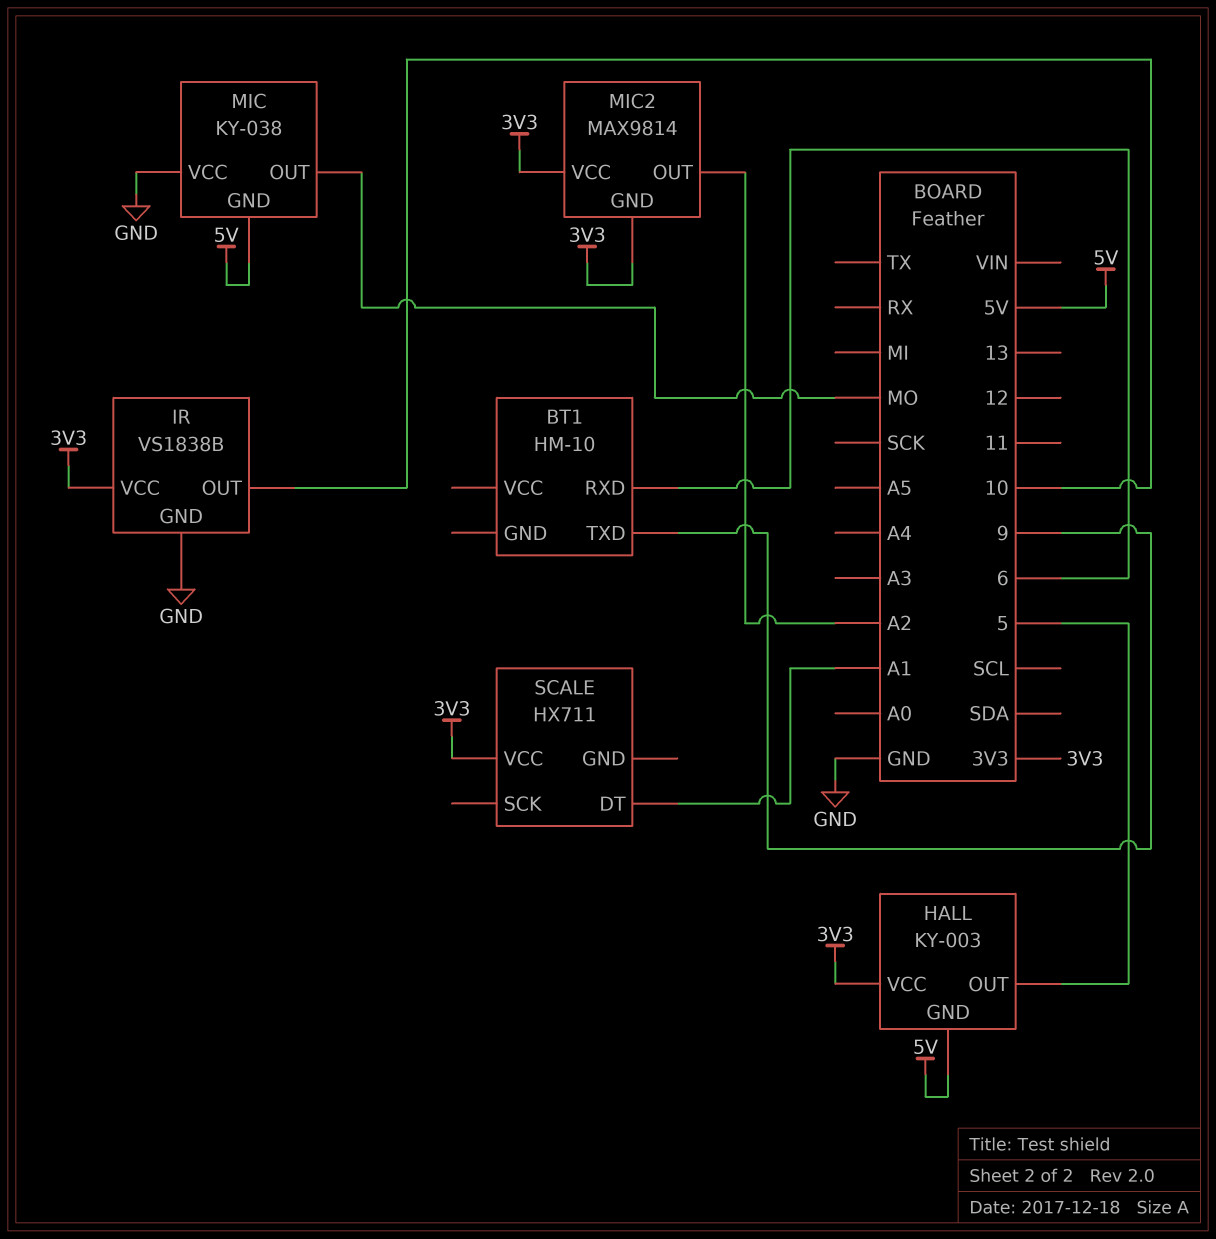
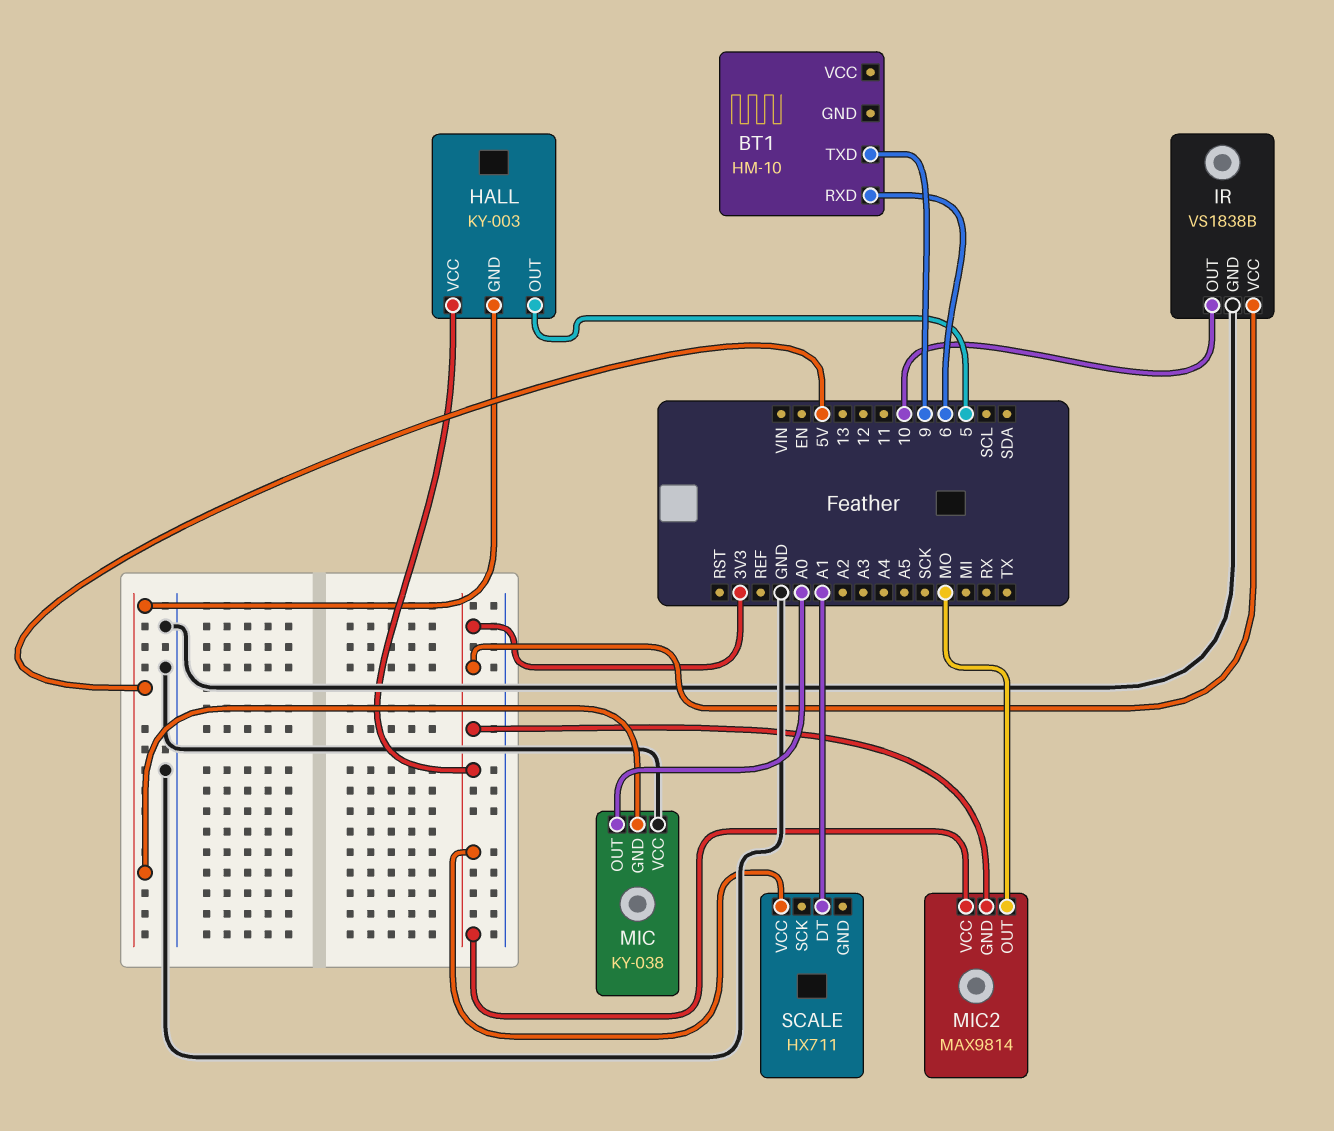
MIC pin OUT: MO -> A0
MIC2 pin OUT: A2 -> MO

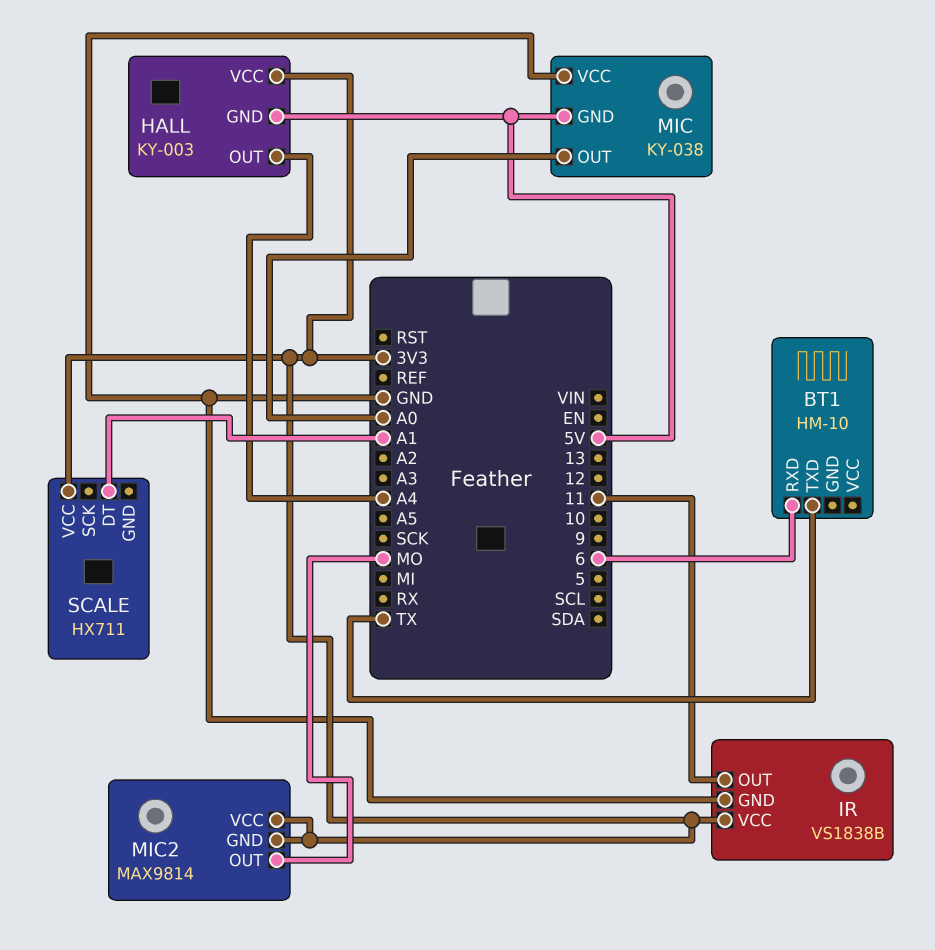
BT1 pin TXD: 9 -> TX
HALL pin OUT: 5 -> A4
IR pin OUT: 10 -> 11

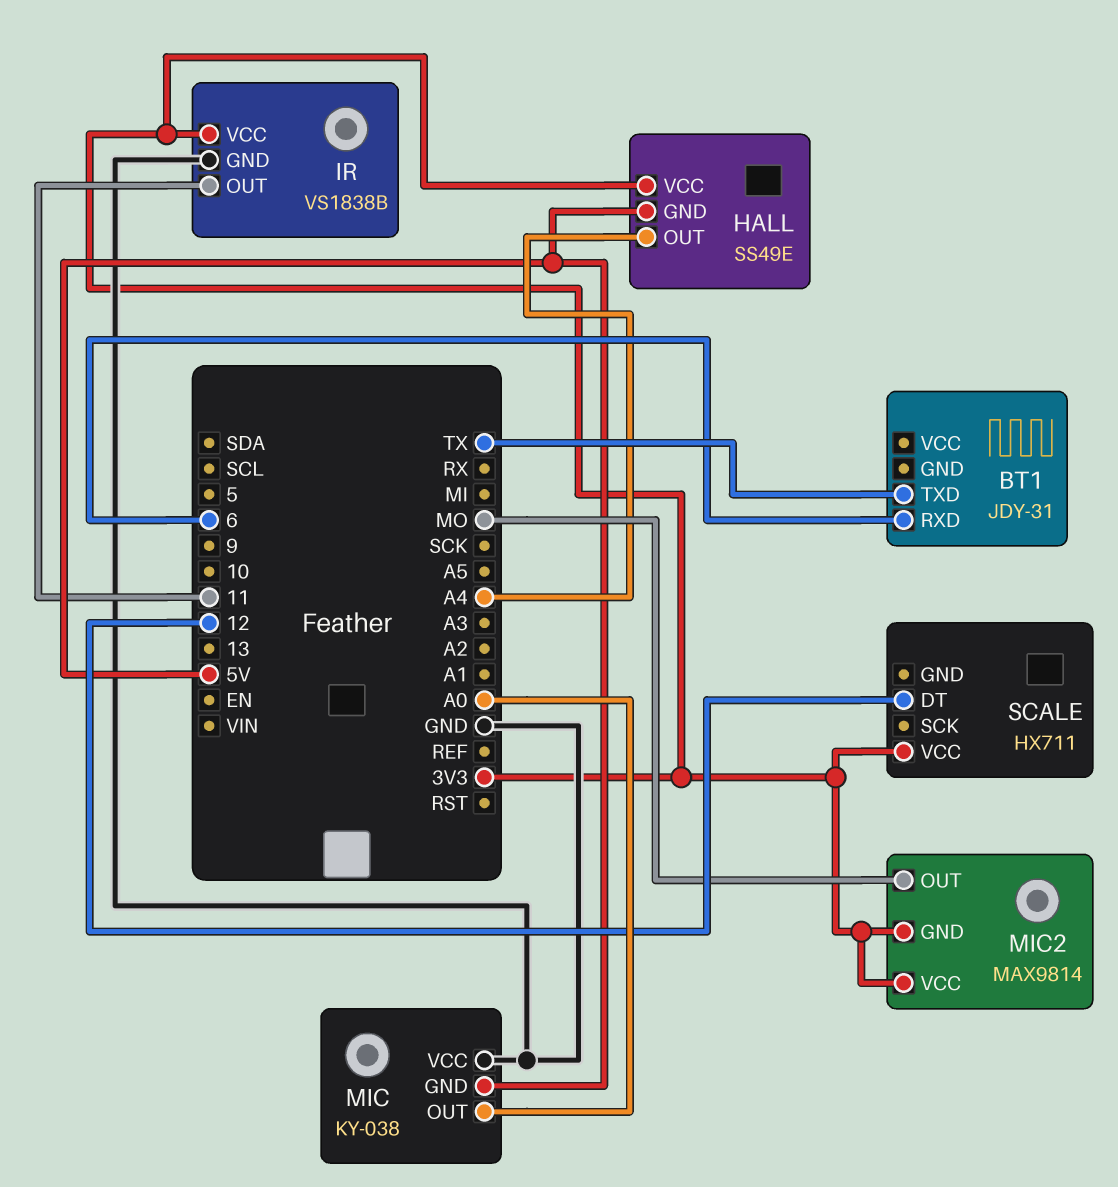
BT1: HM-10 -> JDY-31
HALL: KY-003 -> SS49E
SCALE pin DT: A1 -> 12

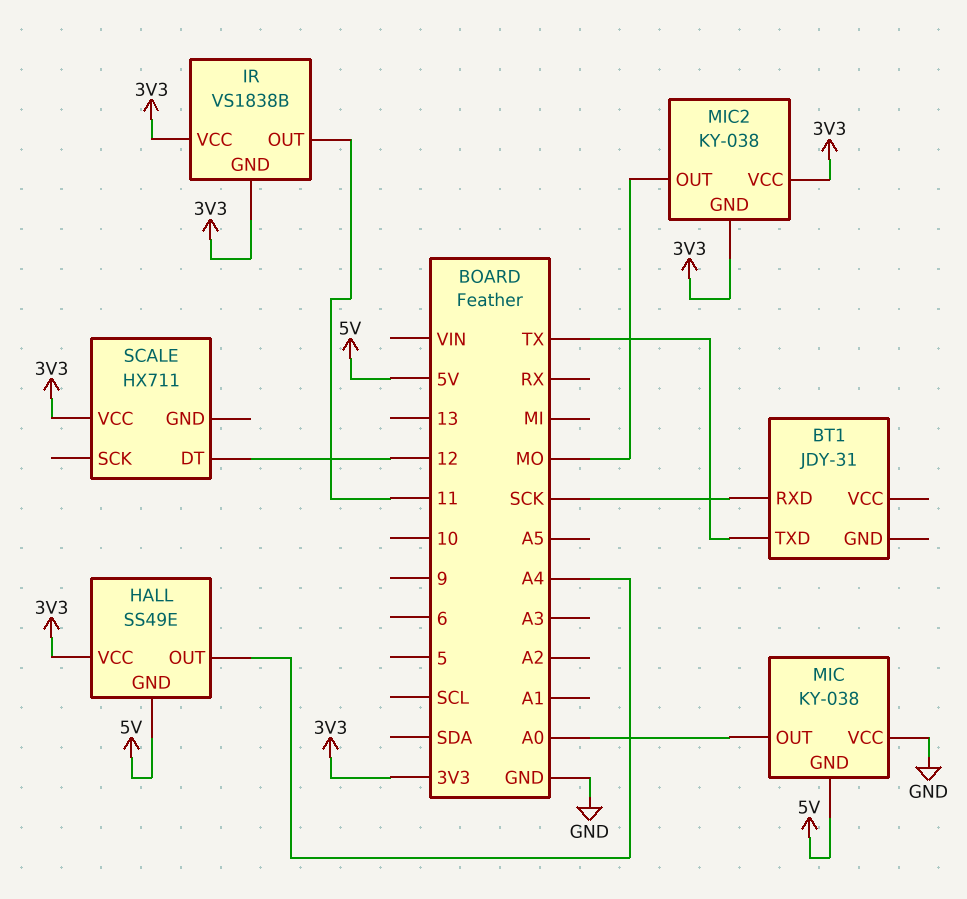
BT1 pin RXD: 6 -> SCK
IR pin GND: GND -> 3V3
MIC2: MAX9814 -> KY-038

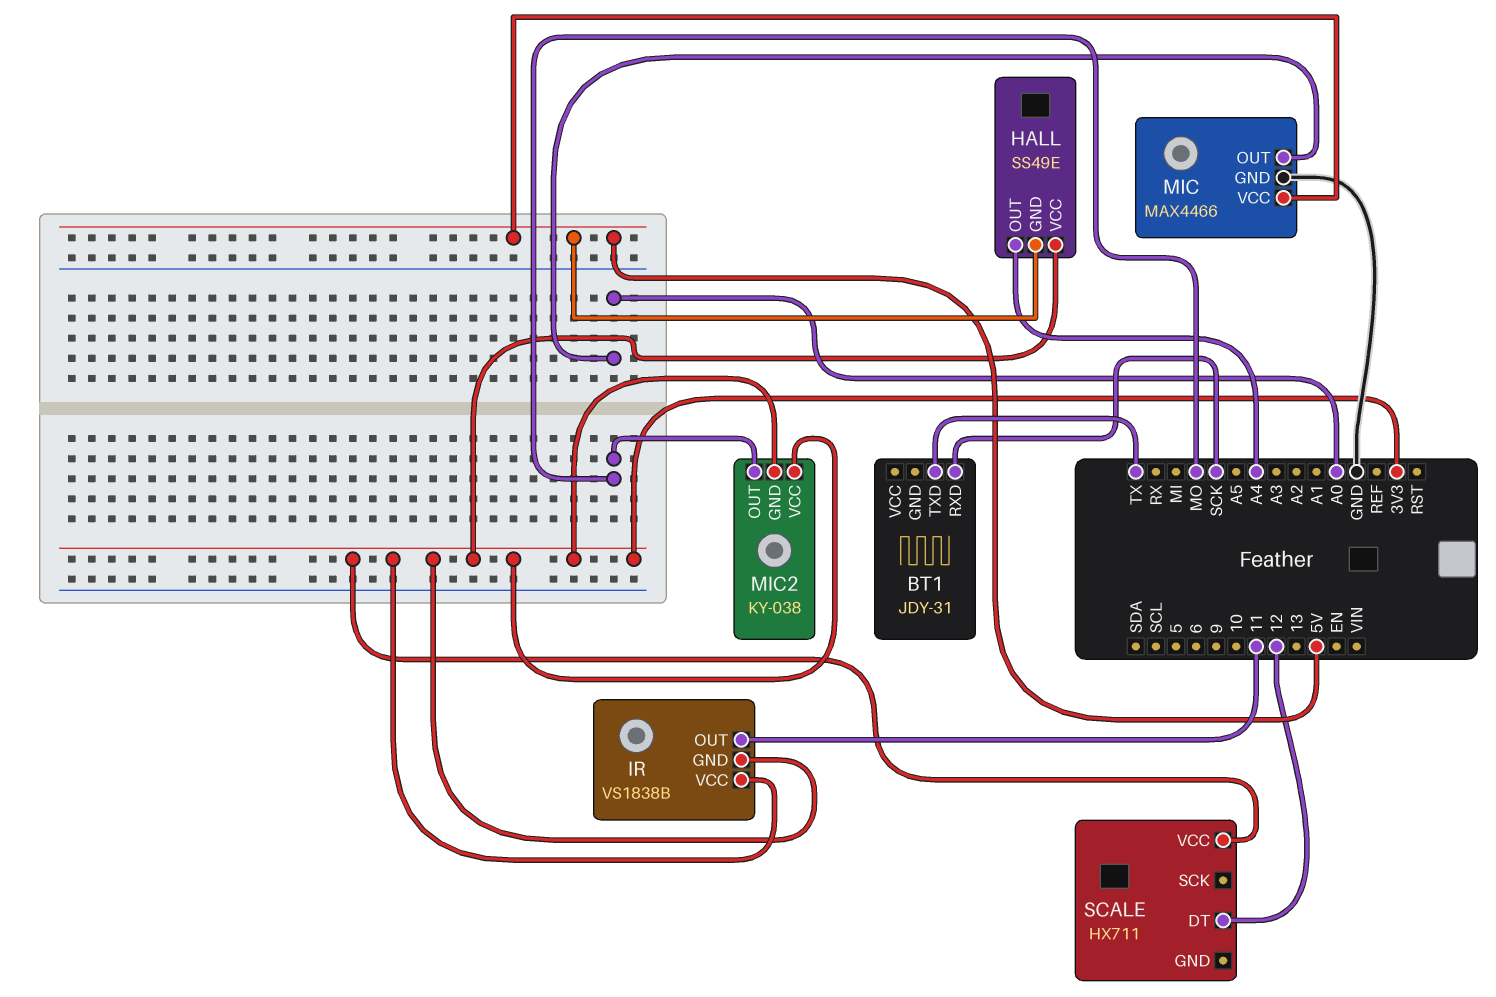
MIC: KY-038 -> MAX4466
MIC pin GND: 5V -> GND
MIC pin VCC: GND -> 5V

